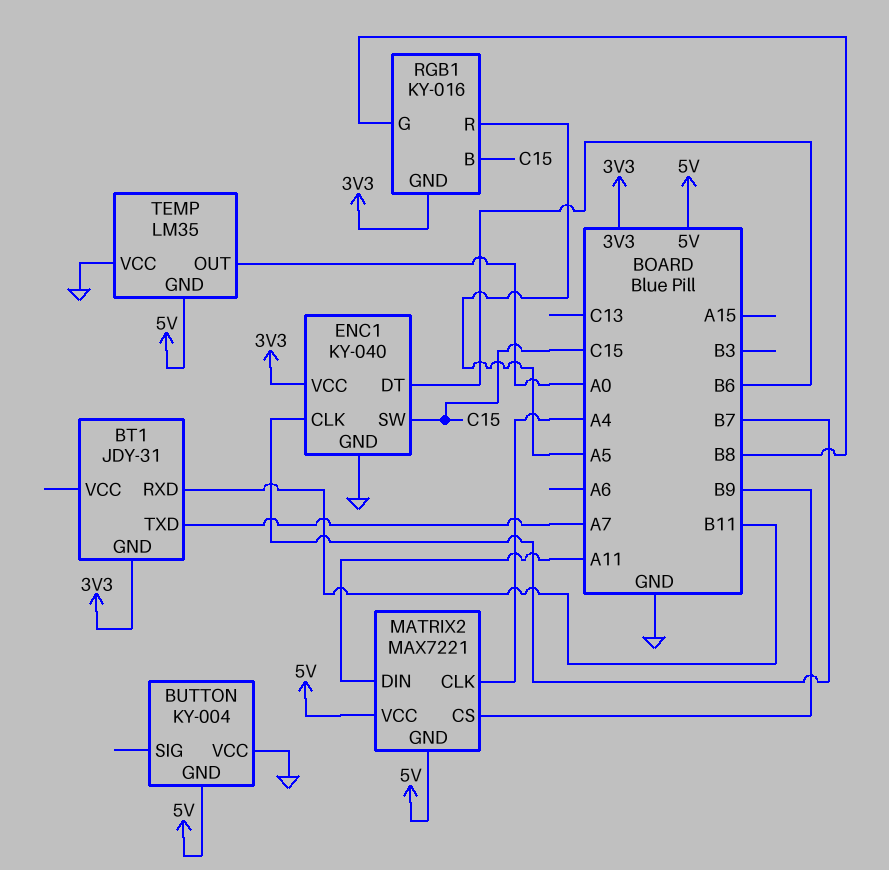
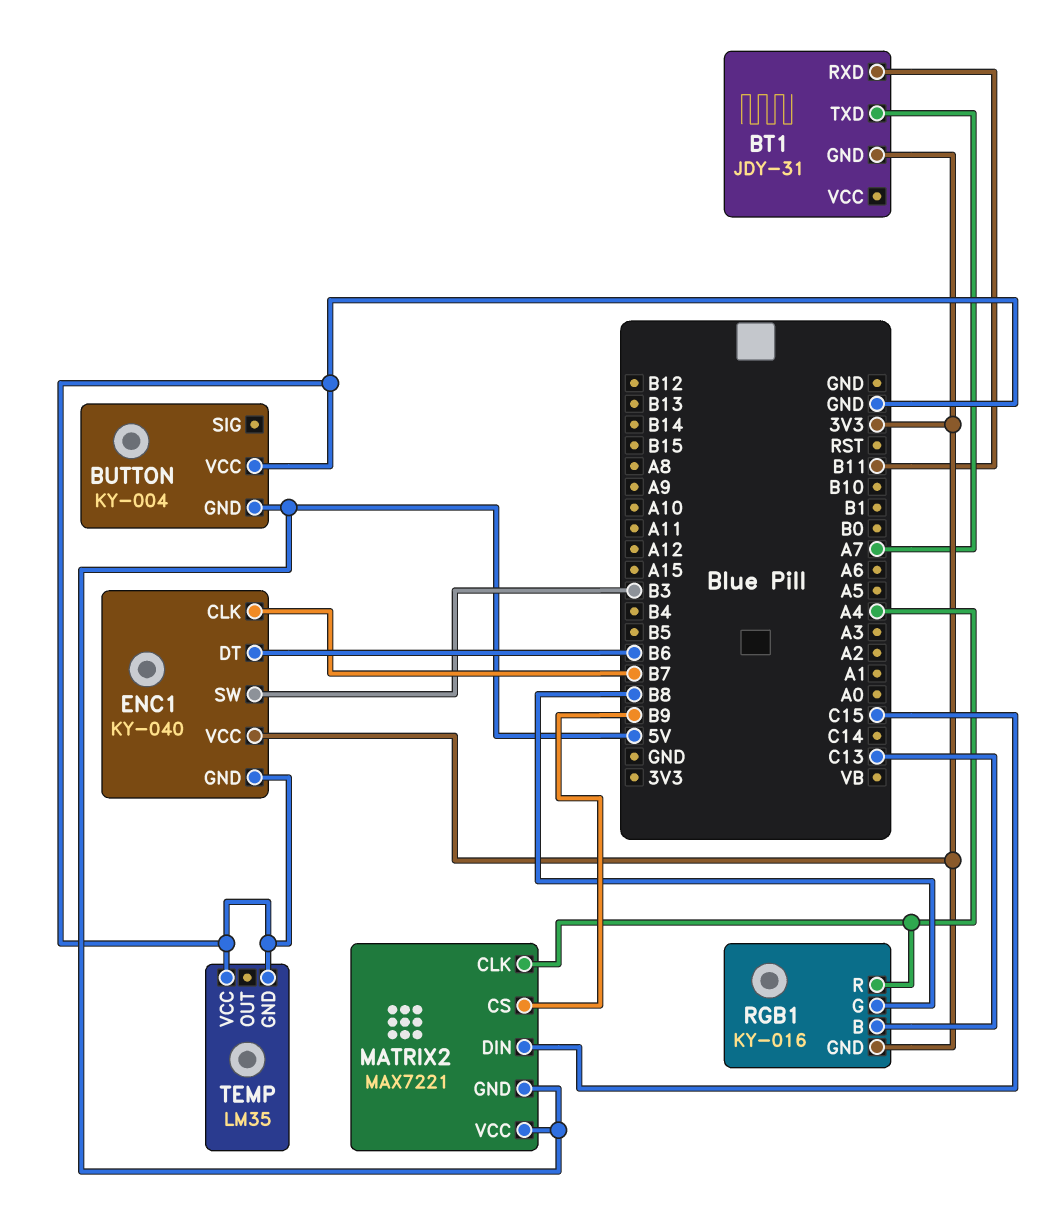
ENC1 pin SW: C15 -> B3
MATRIX2 pin DIN: A11 -> C15
RGB1 pin B: C15 -> C13
RGB1 pin R: A5 -> A4
TEMP pin GND: 5V -> GND
TEMP pin OUT: A0 -> none

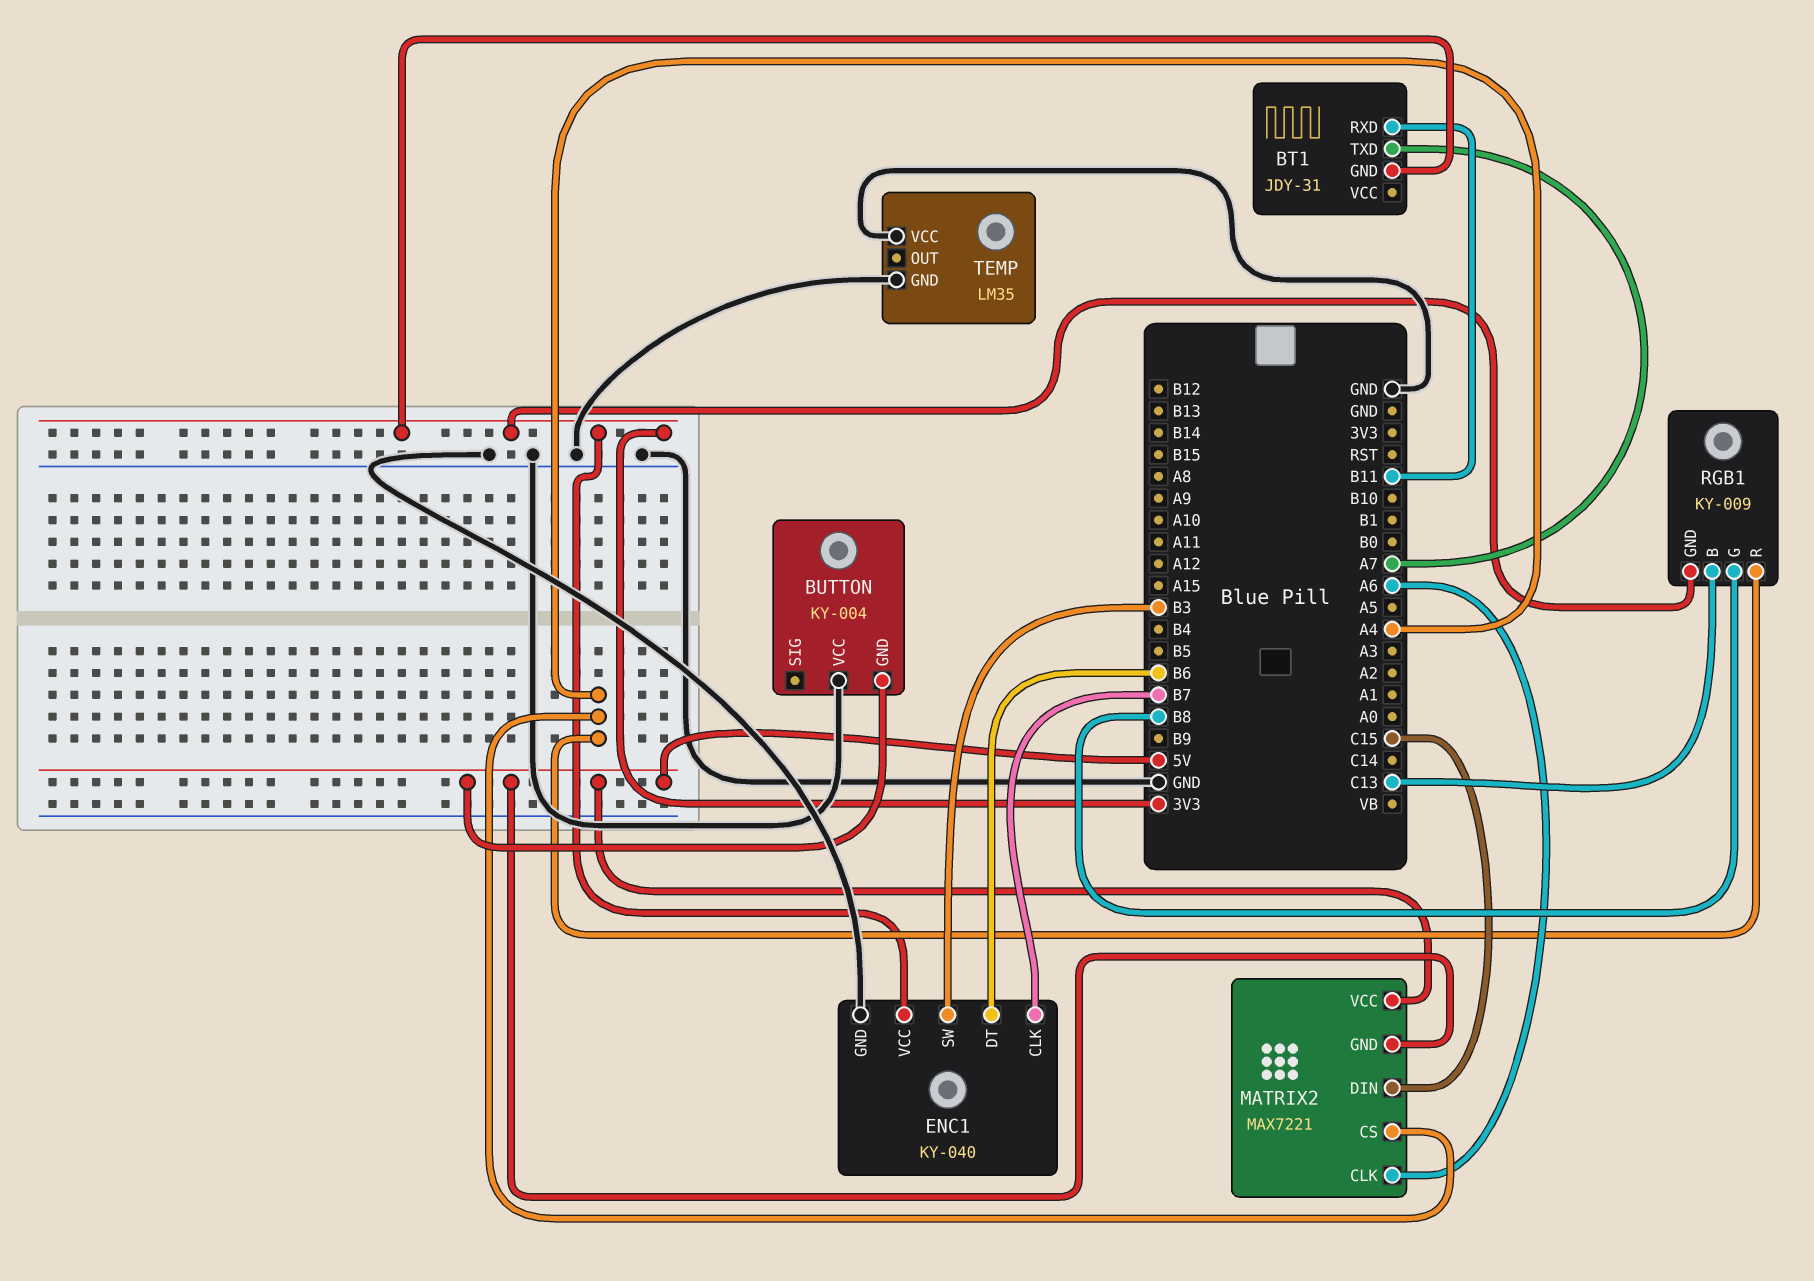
MATRIX2 pin CLK: A4 -> A6
MATRIX2 pin CS: B9 -> A4
RGB1: KY-016 -> KY-009

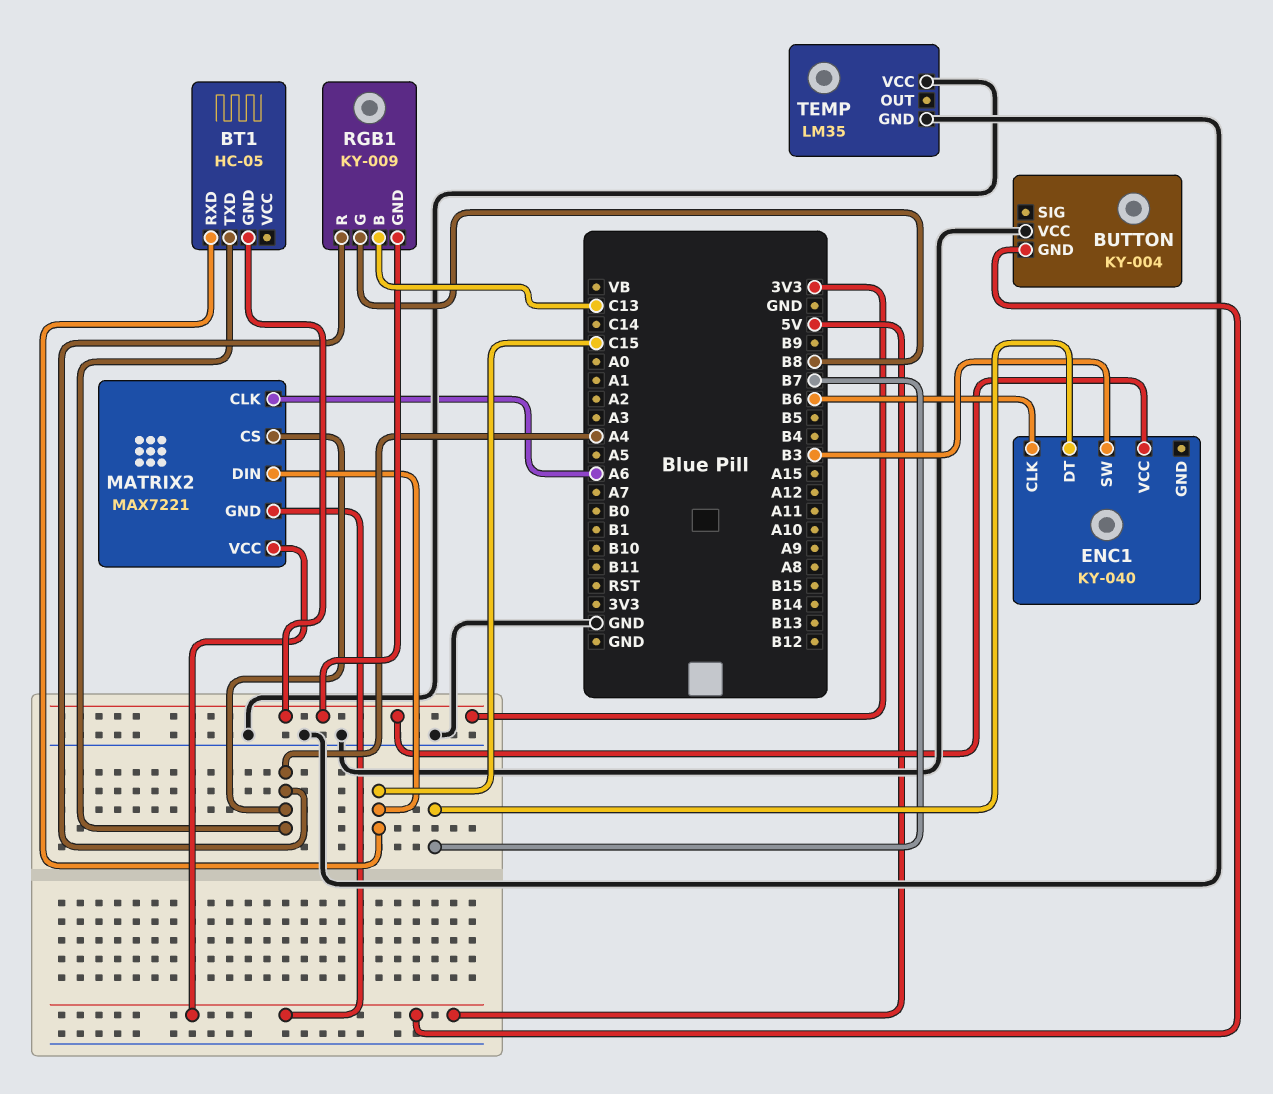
BT1: JDY-31 -> HC-05
BT1 pin RXD: B11 -> C15
BT1 pin TXD: A7 -> A4
ENC1 pin CLK: B7 -> B6
ENC1 pin DT: B6 -> B7
ENC1 pin GND: GND -> none

